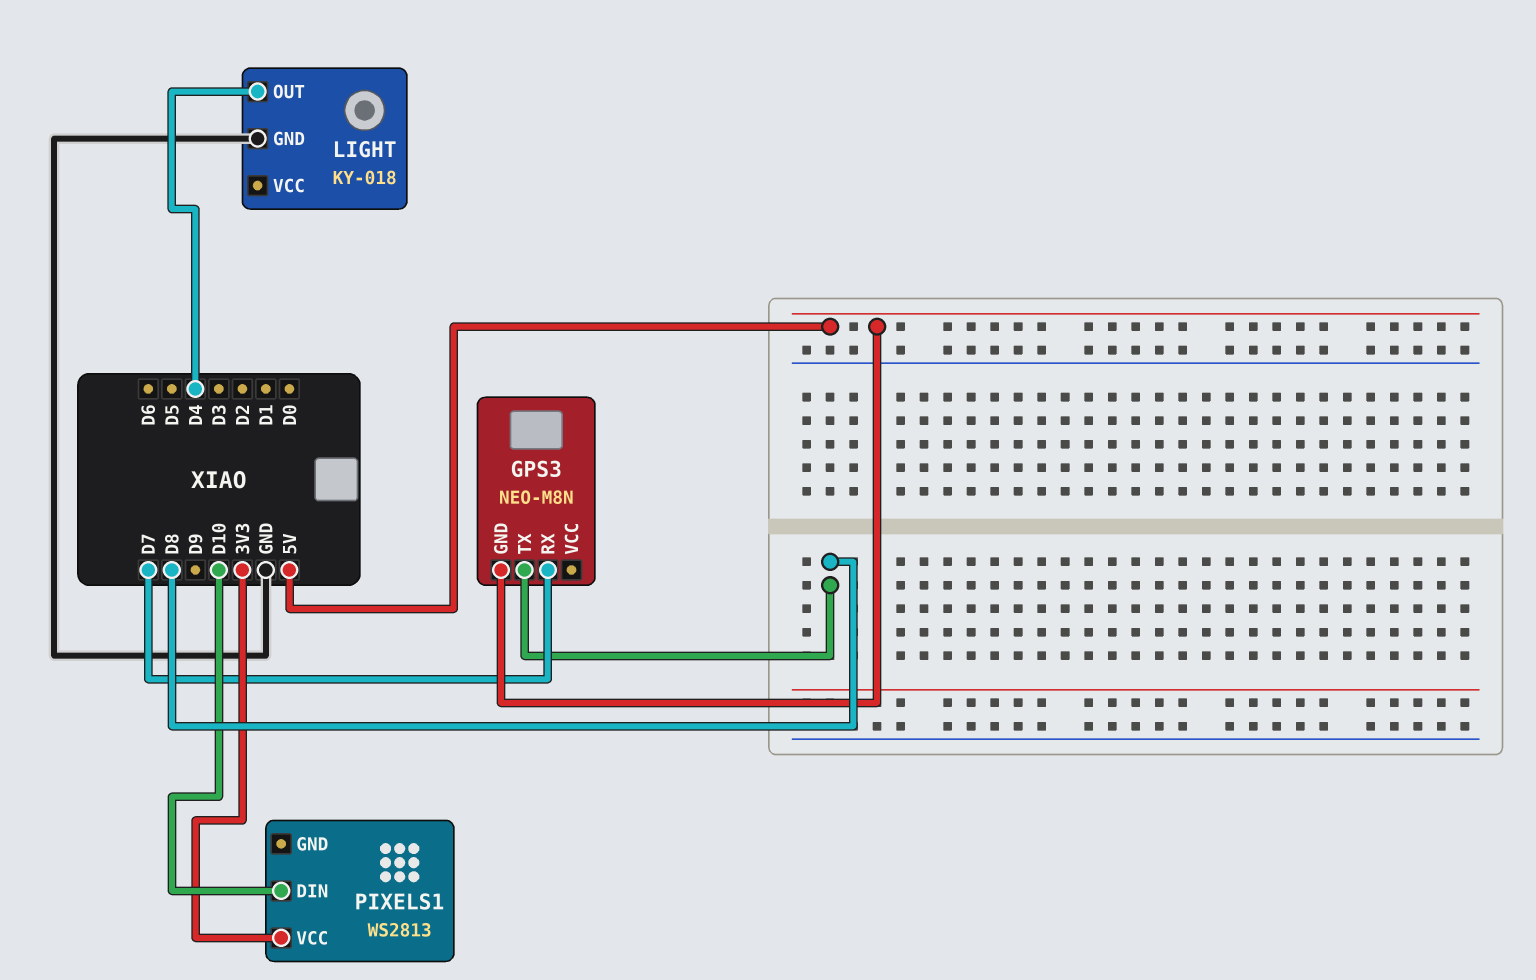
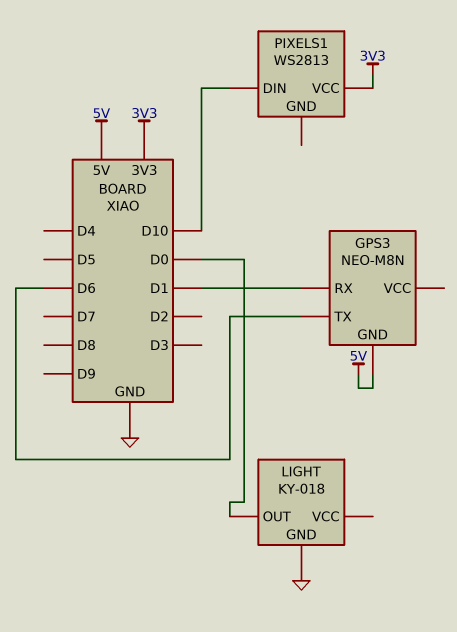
GPS3 pin RX: D7 -> D1
GPS3 pin TX: D8 -> D6
LIGHT pin OUT: D4 -> D0

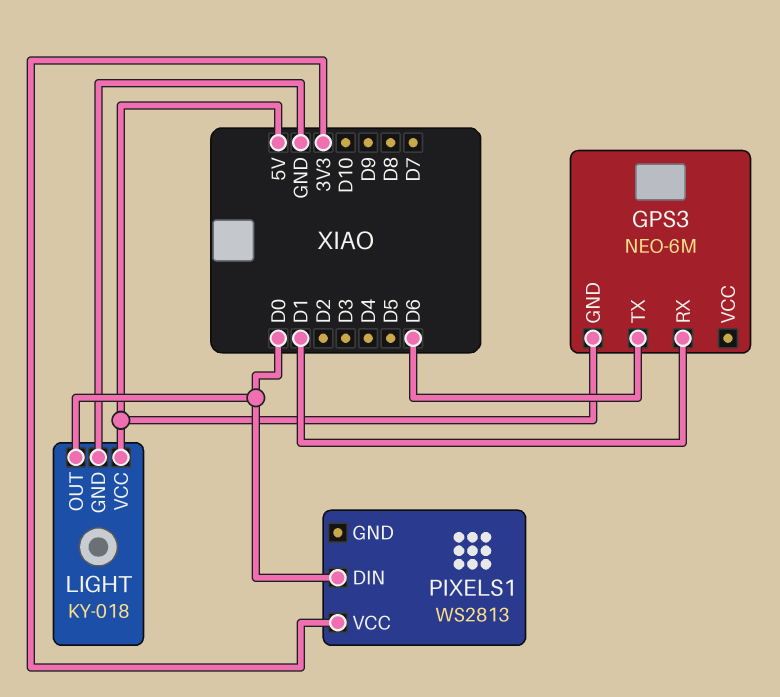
GPS3: NEO-M8N -> NEO-6M
LIGHT pin VCC: none -> 5V
PIXELS1 pin DIN: D10 -> D0

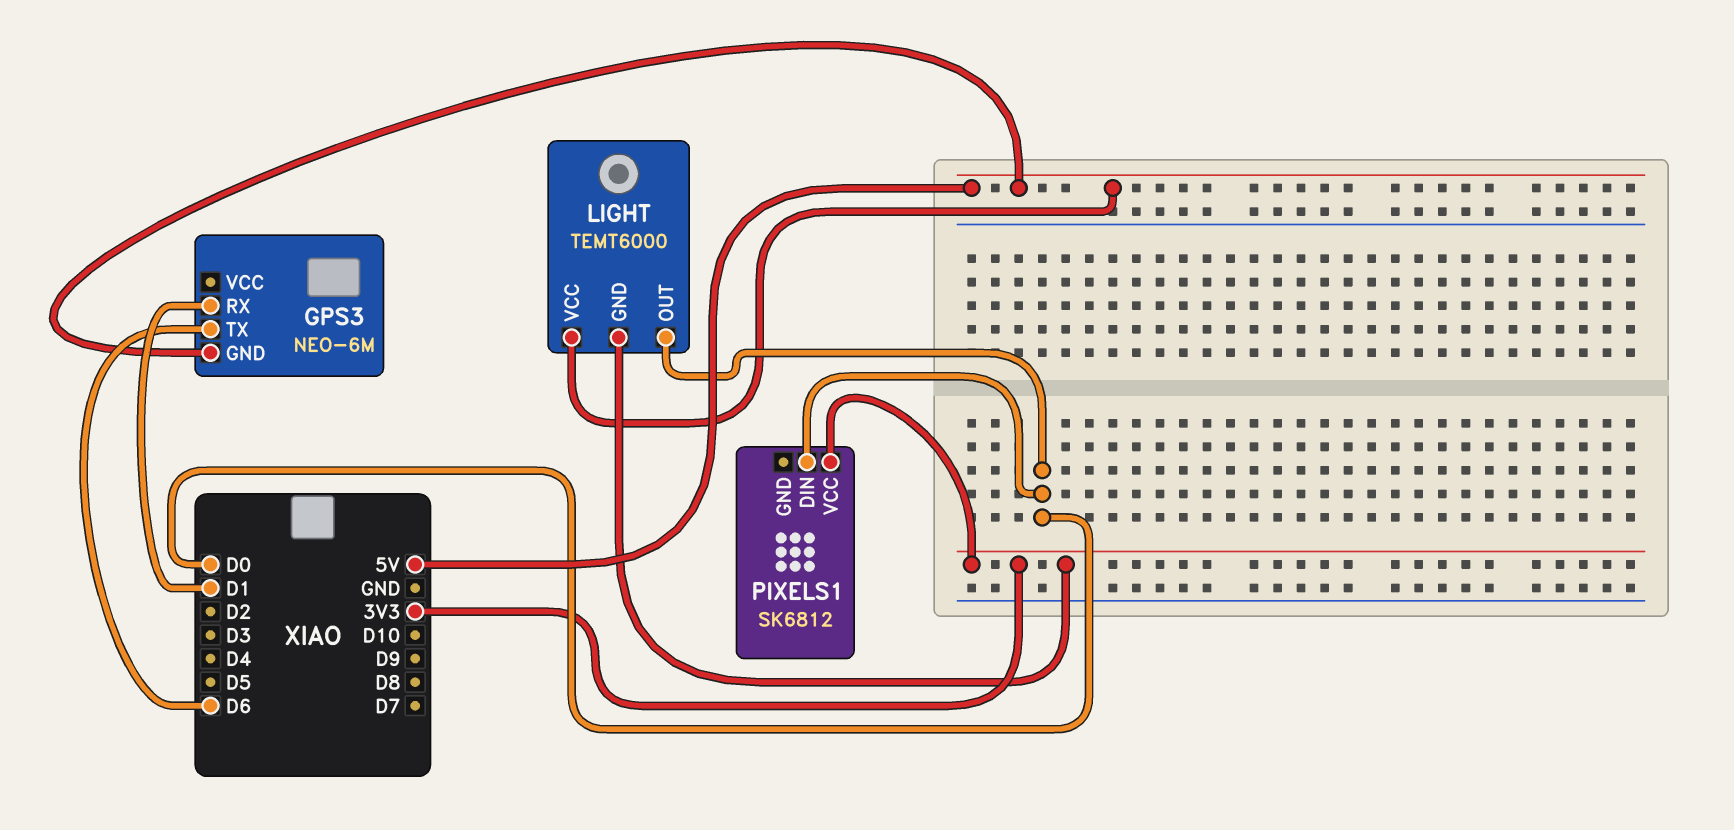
LIGHT: KY-018 -> TEMT6000
LIGHT pin GND: GND -> 3V3
PIXELS1: WS2813 -> SK6812

